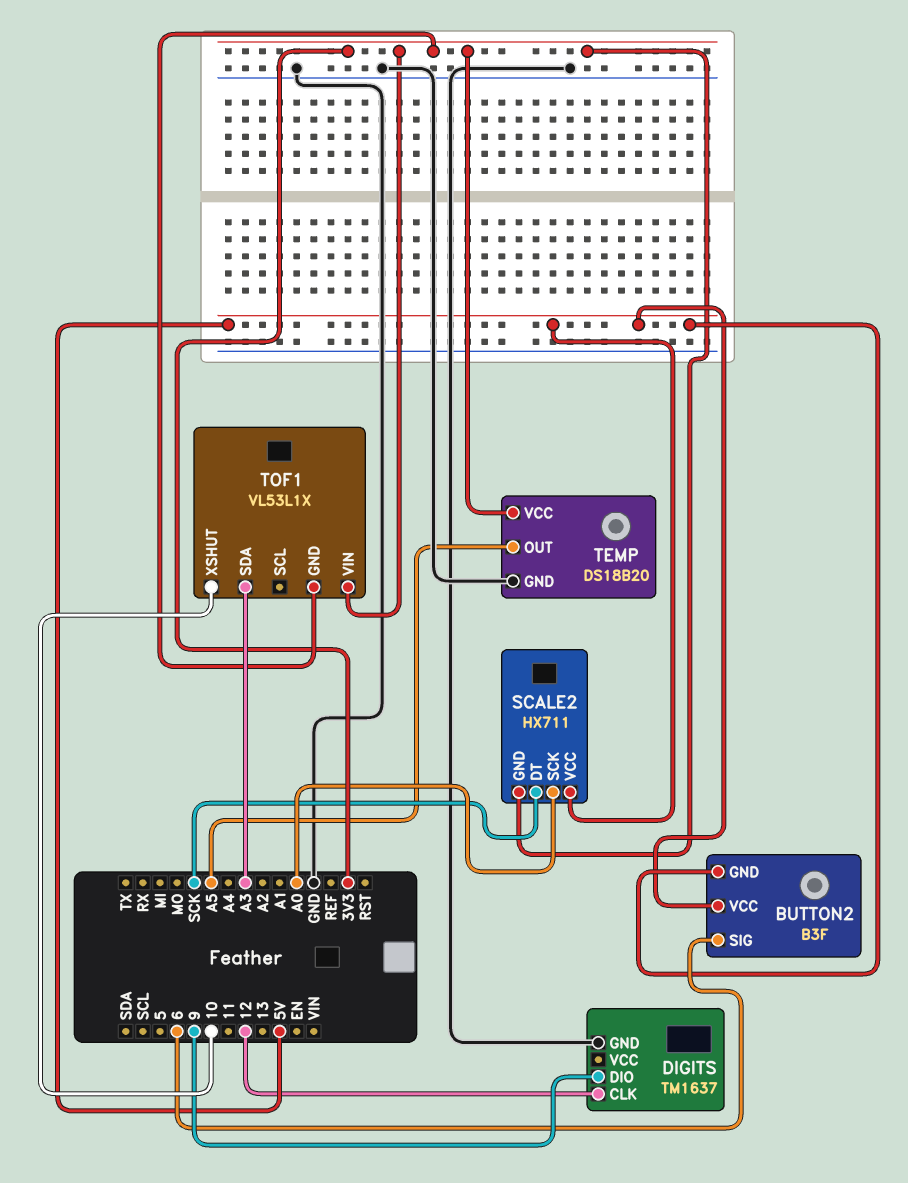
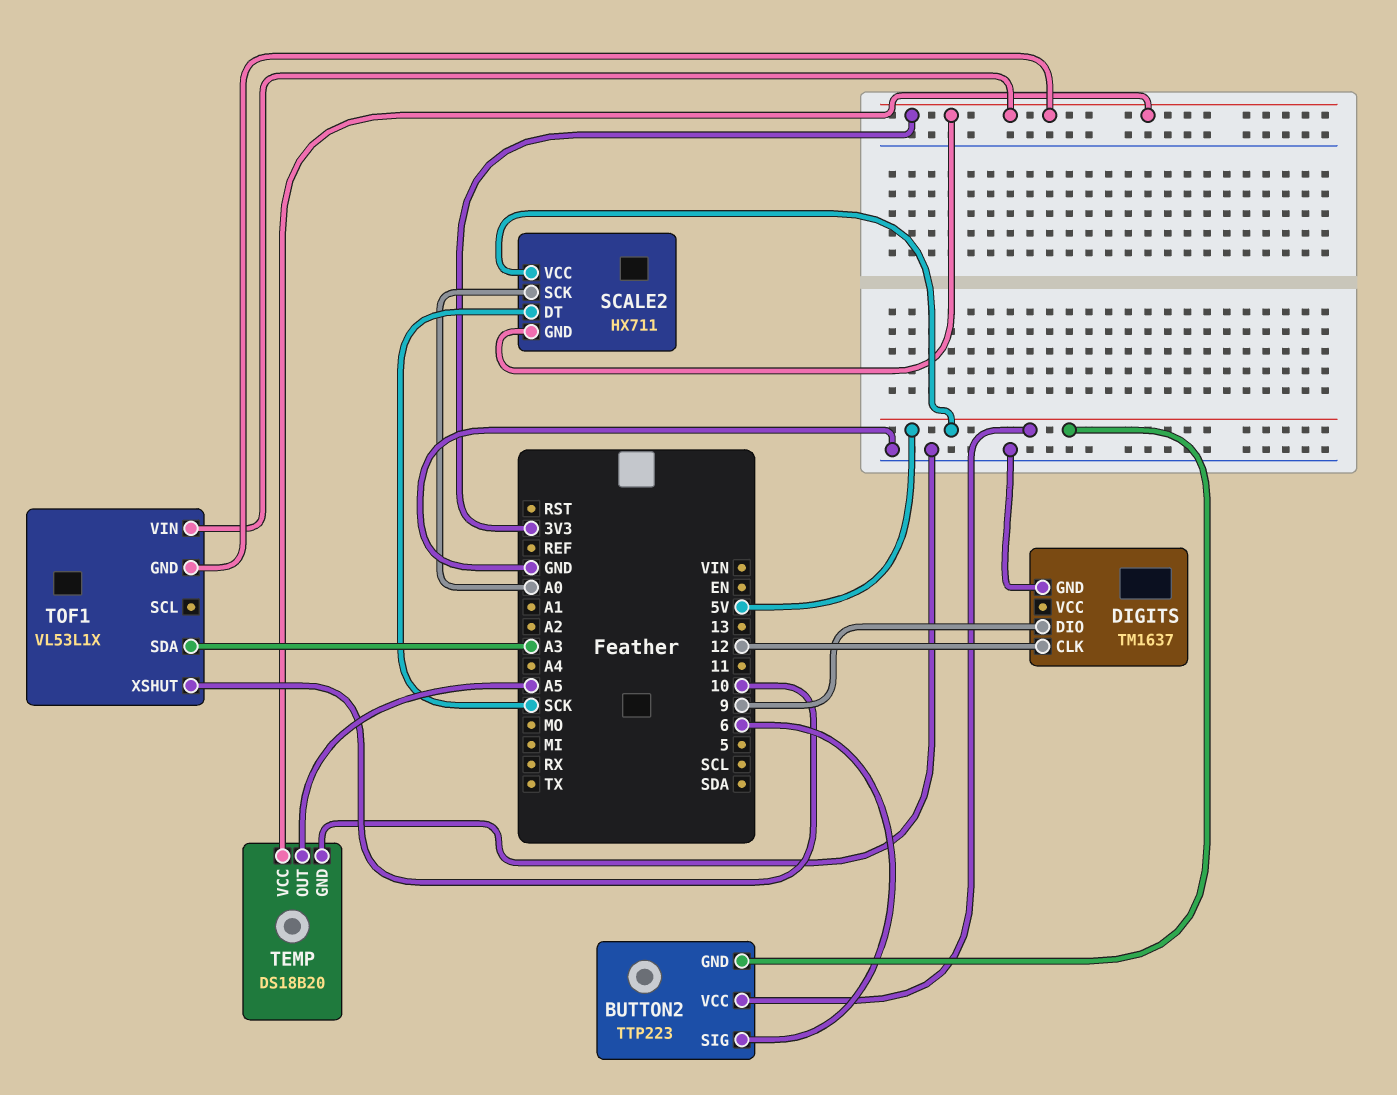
BUTTON2: B3F -> TTP223

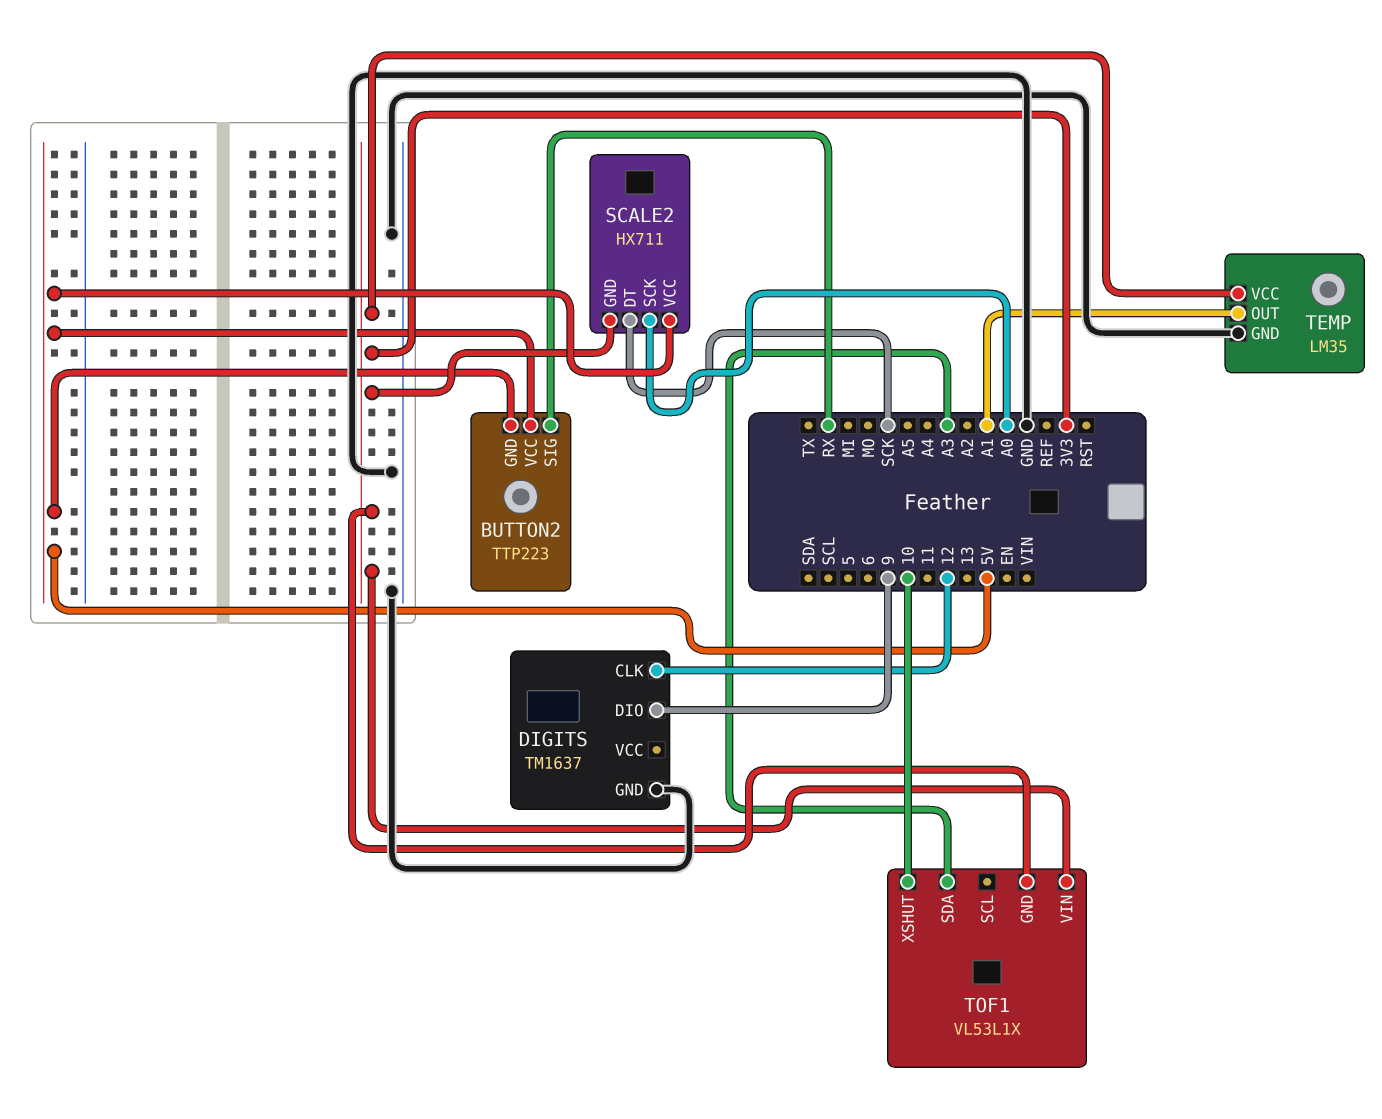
BUTTON2 pin SIG: 6 -> RX
TEMP: DS18B20 -> LM35
TEMP pin OUT: A5 -> A1

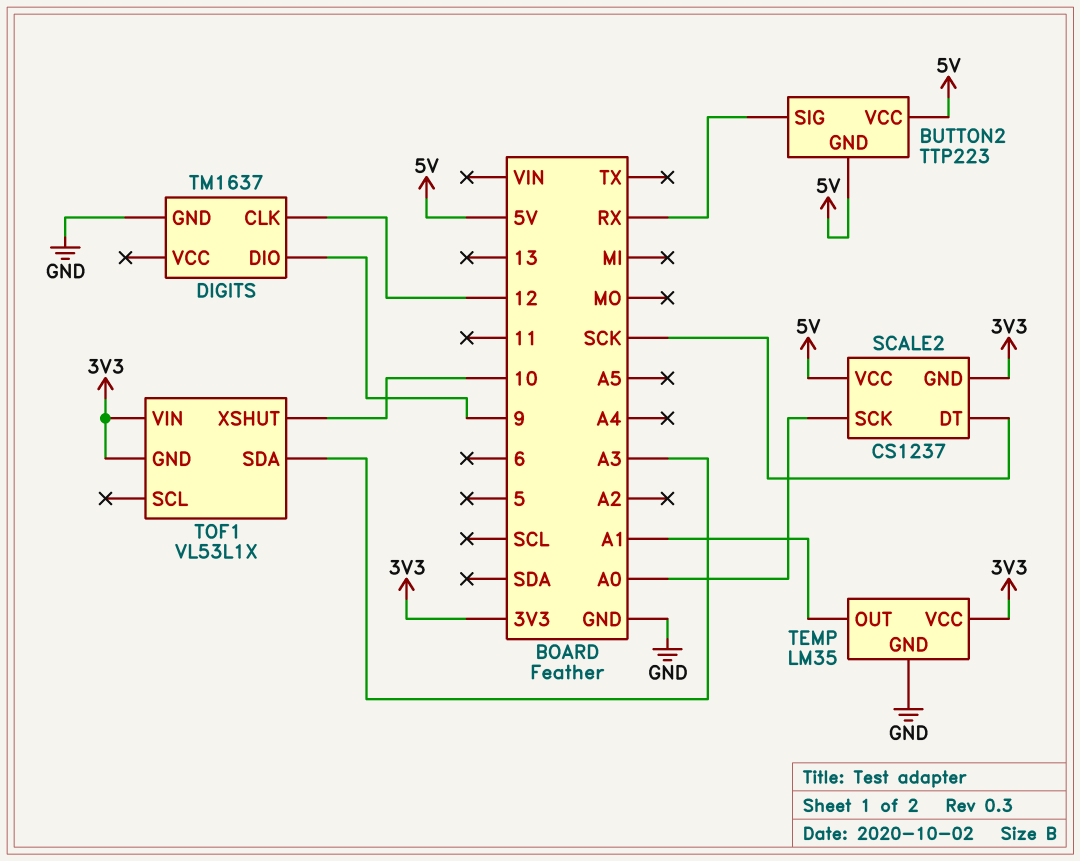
SCALE2: HX711 -> CS1237

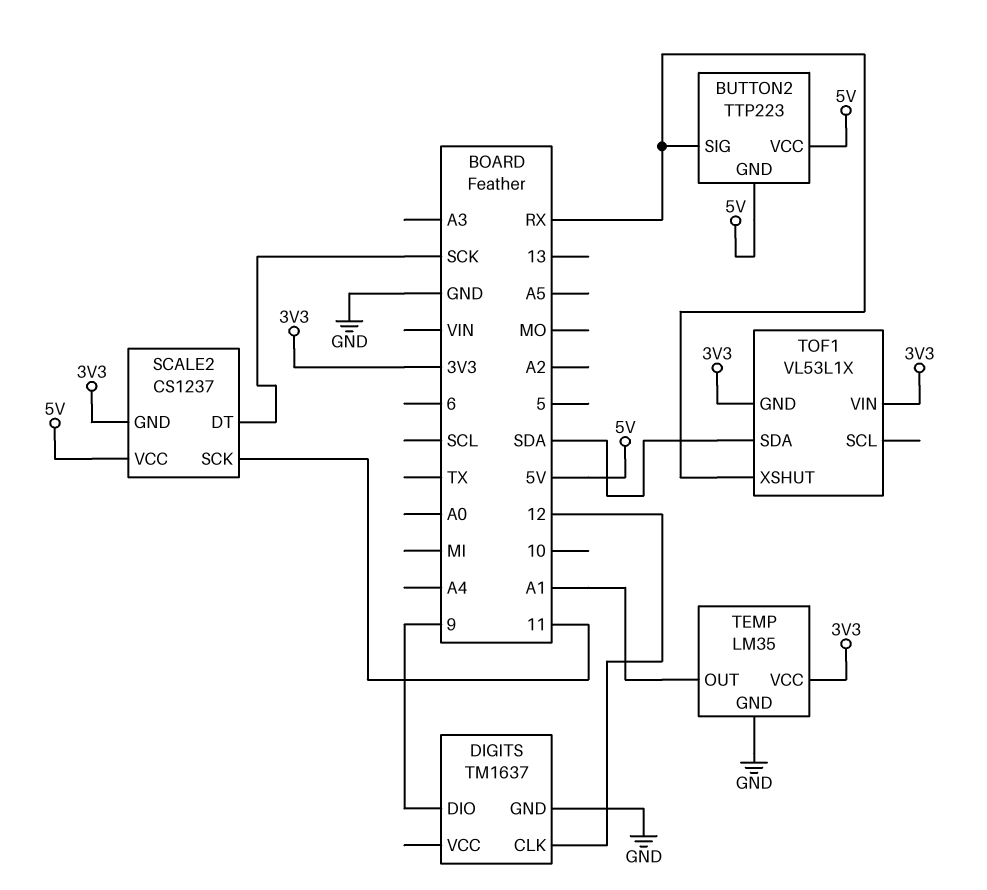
SCALE2 pin SCK: A0 -> 11
TOF1 pin SDA: A3 -> SDA
TOF1 pin XSHUT: 10 -> RX

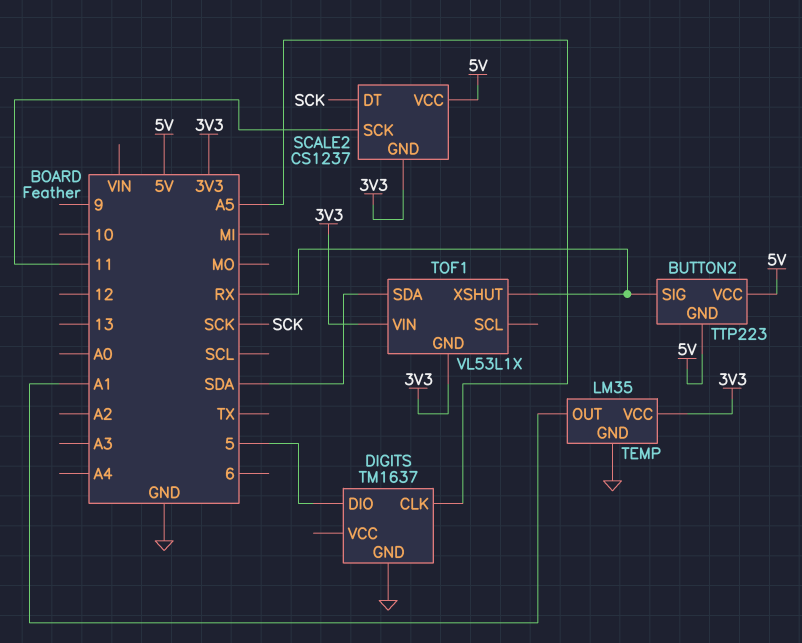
DIGITS pin CLK: 12 -> A5
DIGITS pin DIO: 9 -> 5

